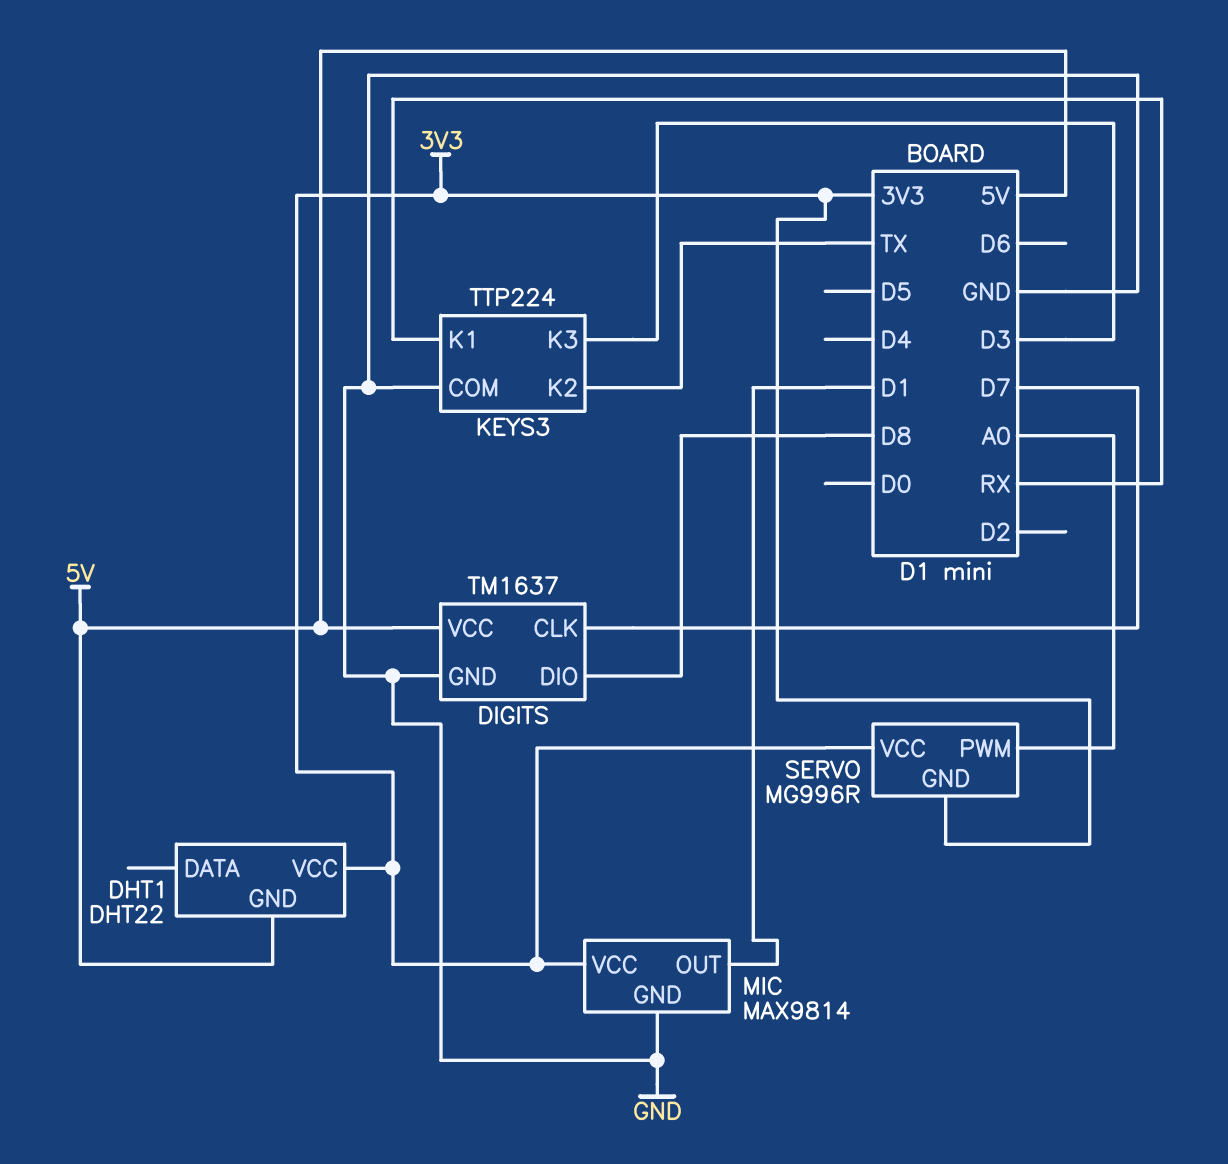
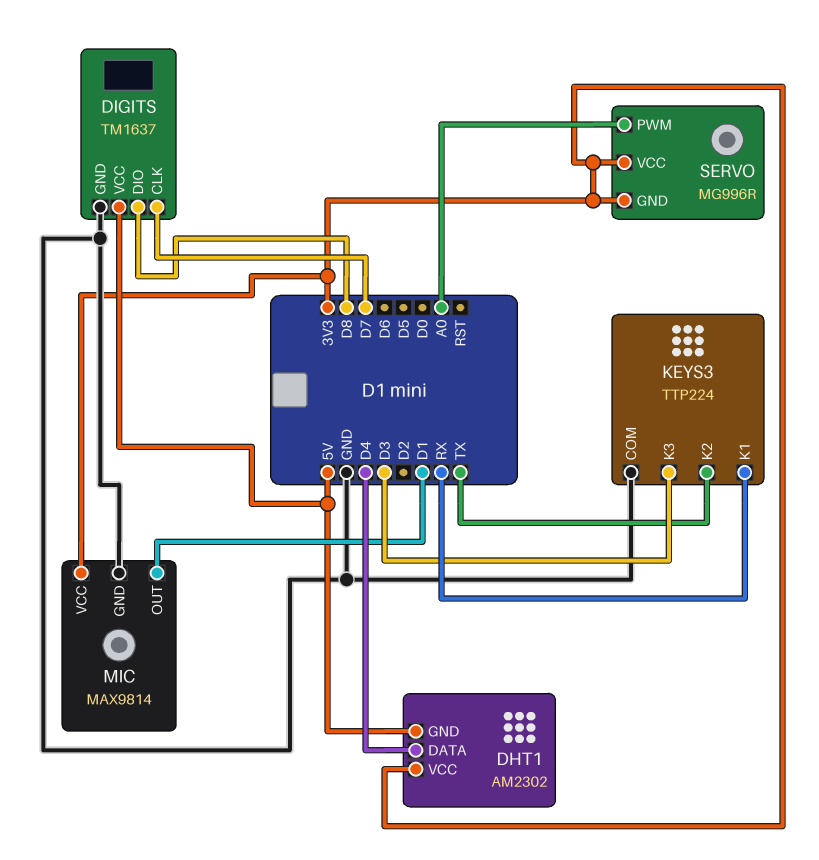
DHT1: DHT22 -> AM2302
DHT1 pin DATA: none -> D4

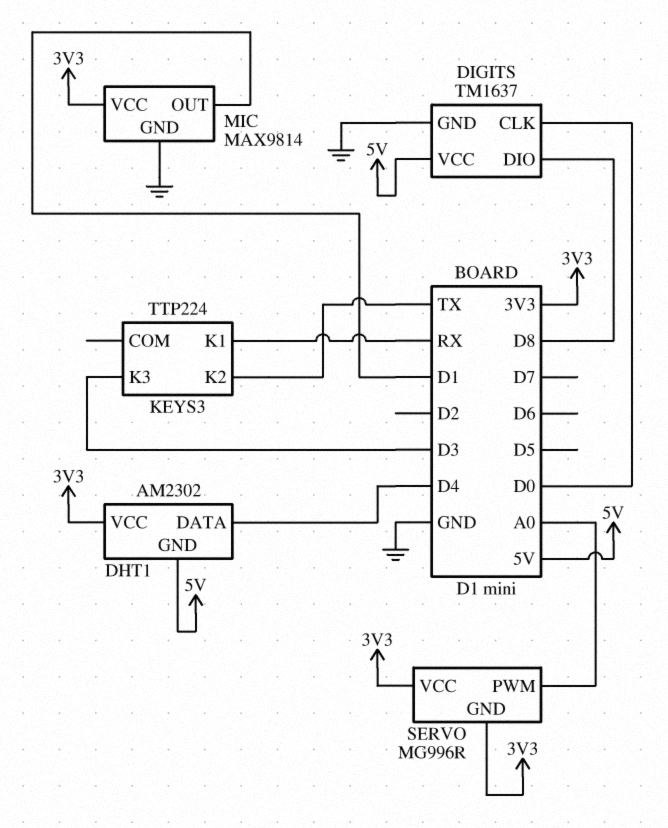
DIGITS pin CLK: D7 -> D0
KEYS3 pin COM: GND -> none

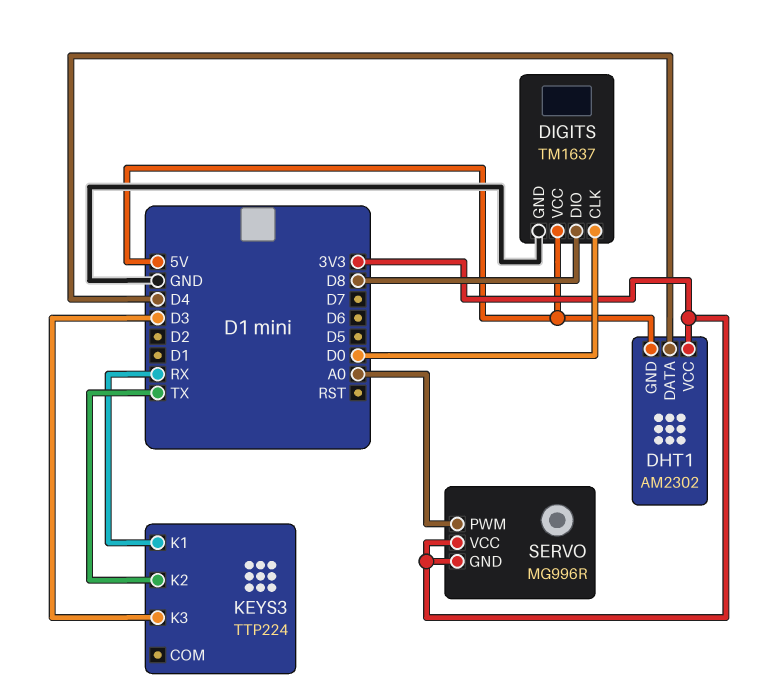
MIC: MAX9814 -> none
MIC pin GND: GND -> none
MIC pin OUT: D1 -> none
MIC pin VCC: 3V3 -> none

